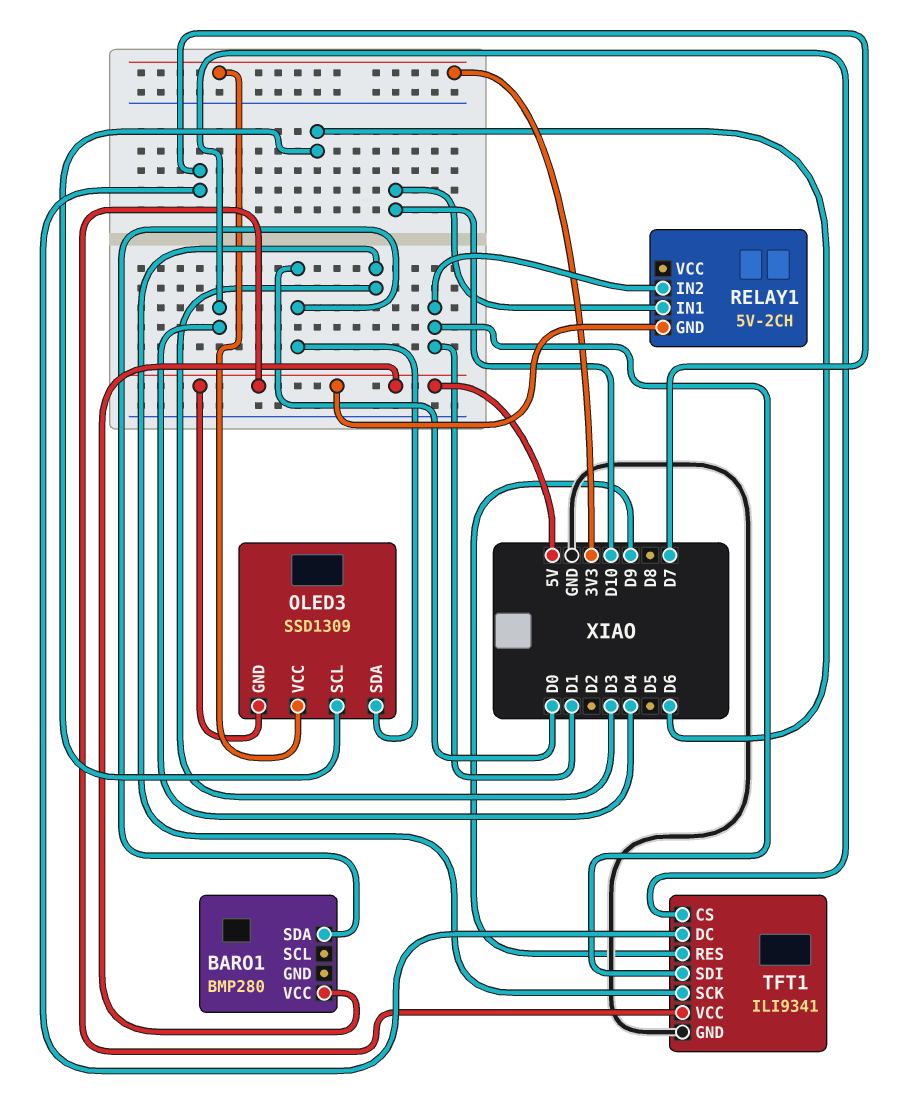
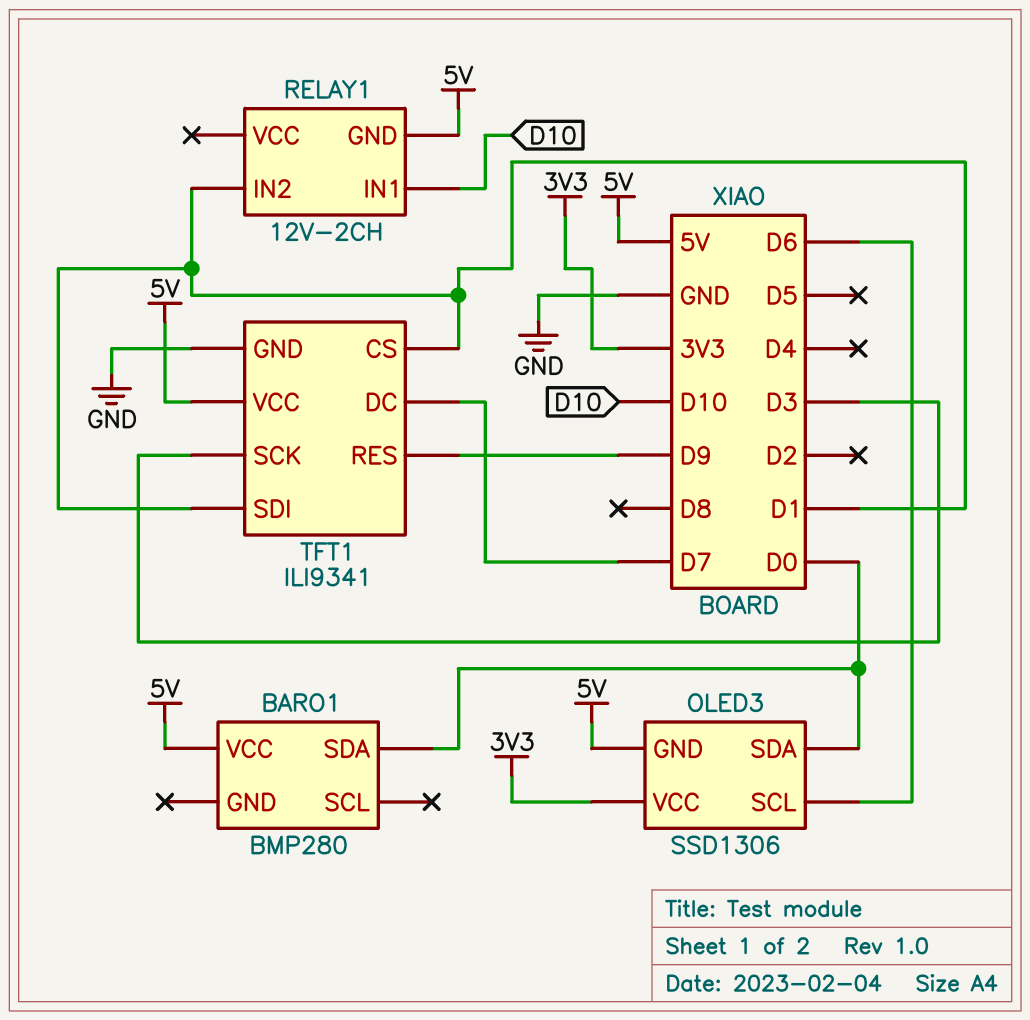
OLED3: SSD1309 -> SSD1306
RELAY1: 5V-2CH -> 12V-2CH
TFT1 pin CS: D4 -> D1

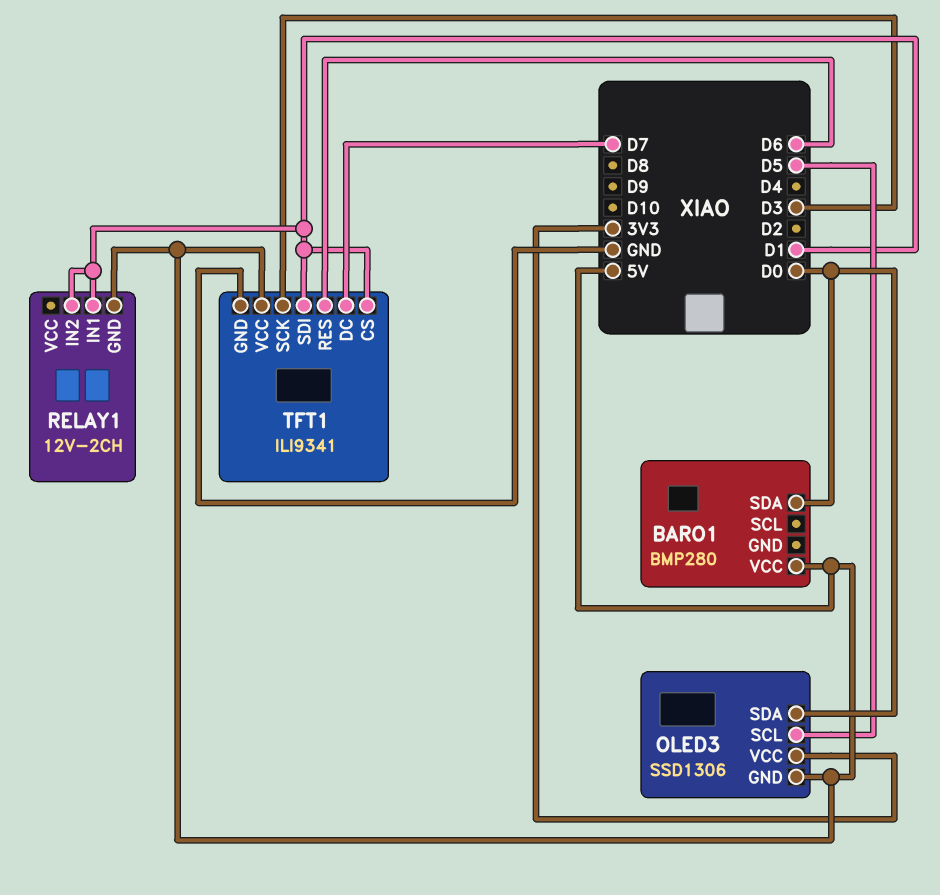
OLED3 pin SCL: D6 -> D5
RELAY1 pin IN1: D10 -> D1
TFT1 pin RES: D9 -> D6

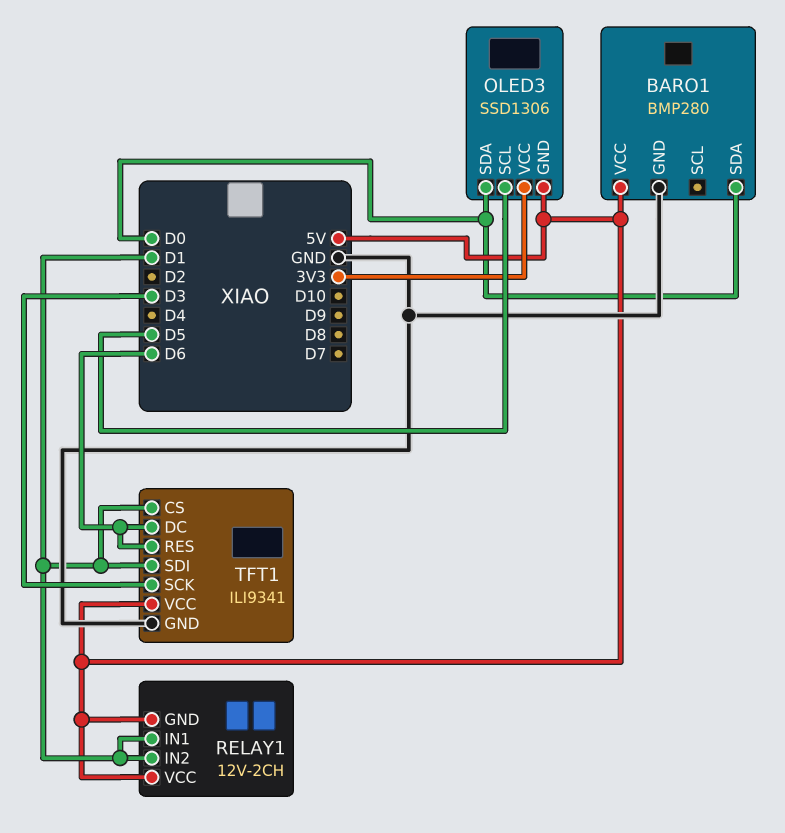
BARO1 pin GND: none -> GND
RELAY1 pin VCC: none -> 5V
TFT1 pin DC: D7 -> D6

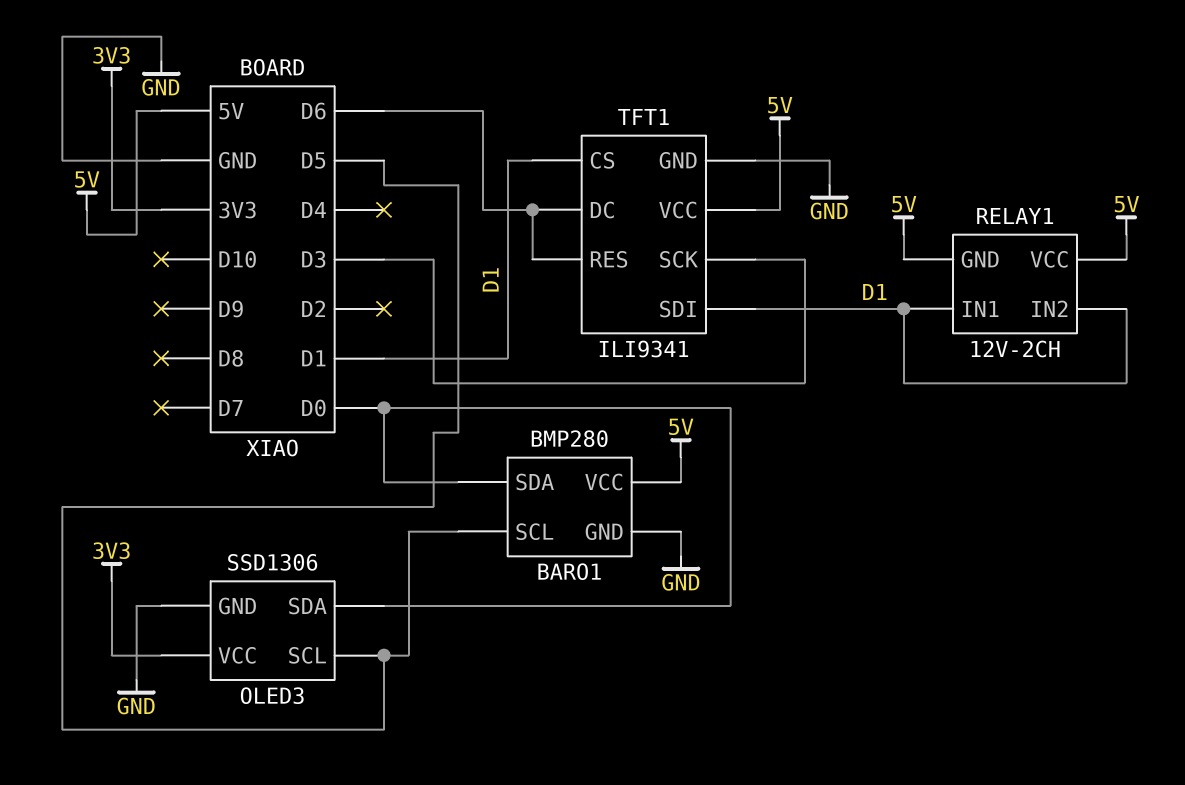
BARO1 pin SCL: none -> D5
OLED3 pin GND: 5V -> GND

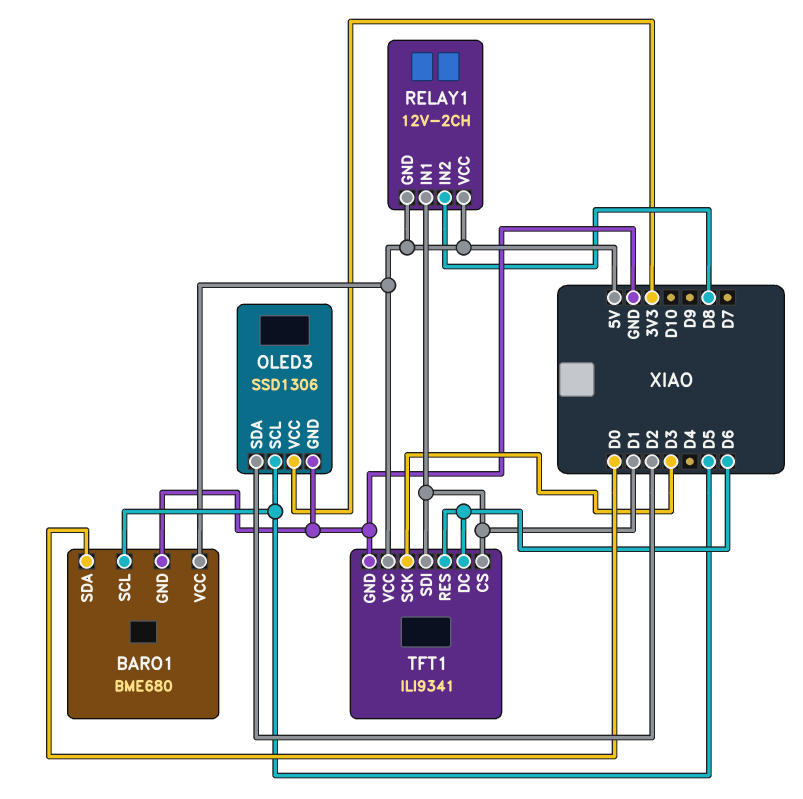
BARO1: BMP280 -> BME680
OLED3 pin SDA: D0 -> D2
RELAY1 pin IN2: D1 -> D8

